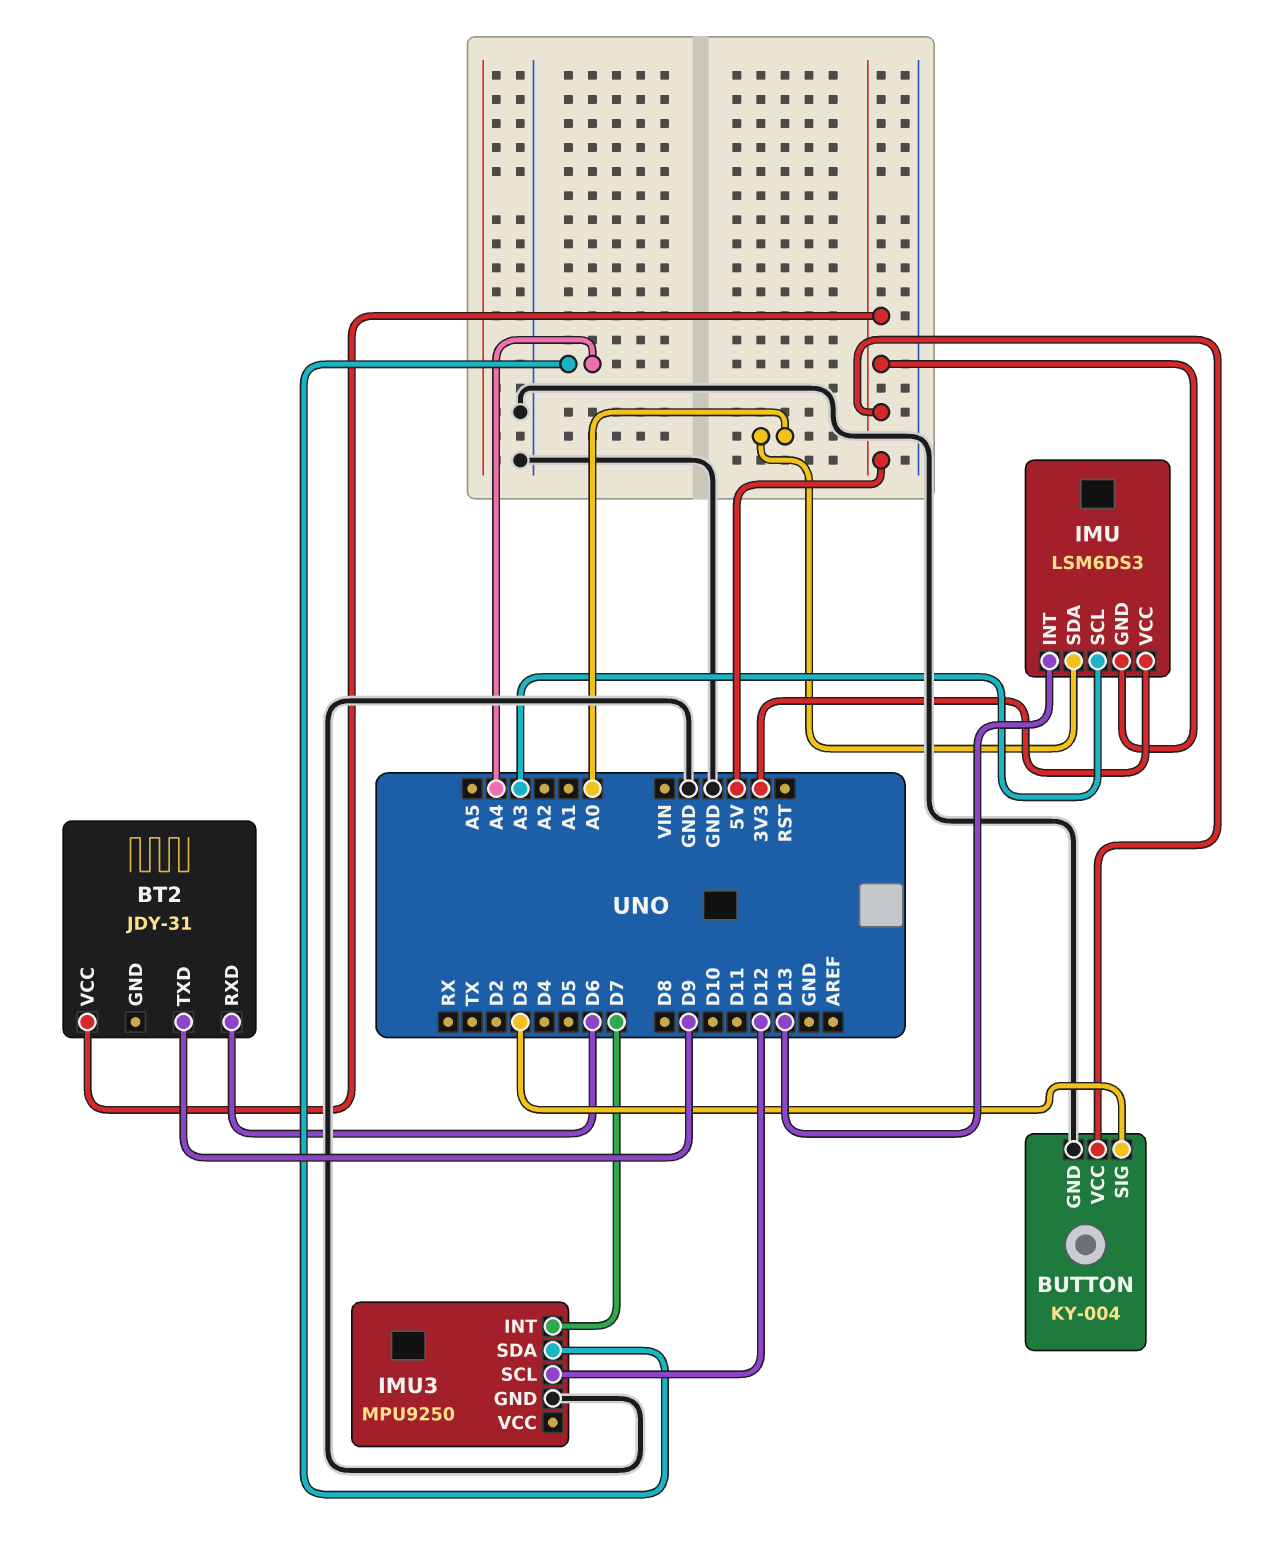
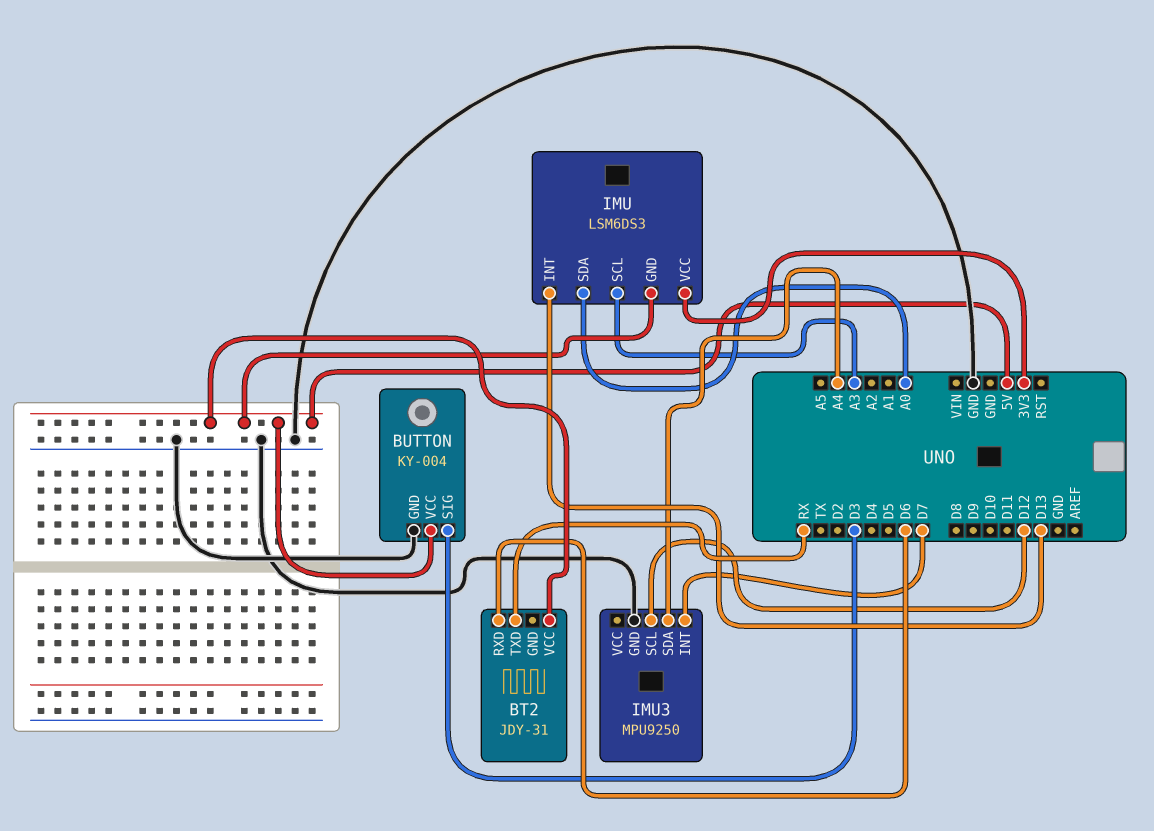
BT2 pin TXD: D9 -> RX

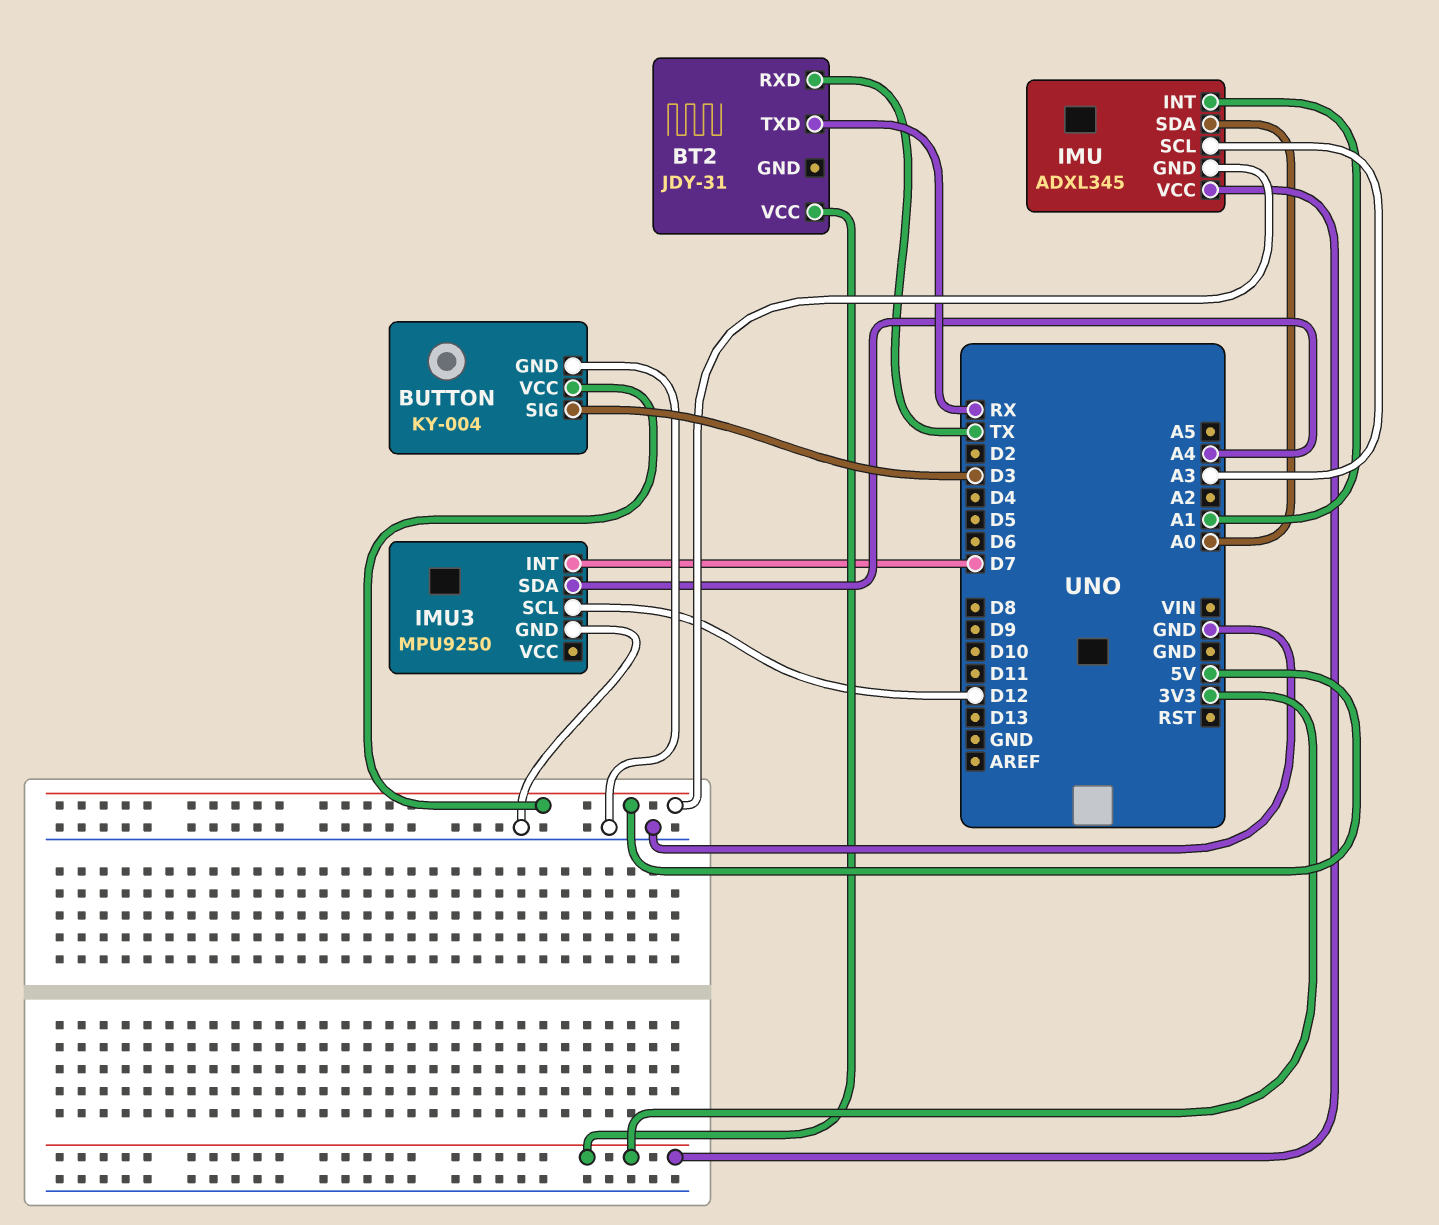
BT2 pin RXD: D6 -> TX
BT2 pin VCC: 5V -> 3V3
IMU: LSM6DS3 -> ADXL345
IMU pin INT: D13 -> A1

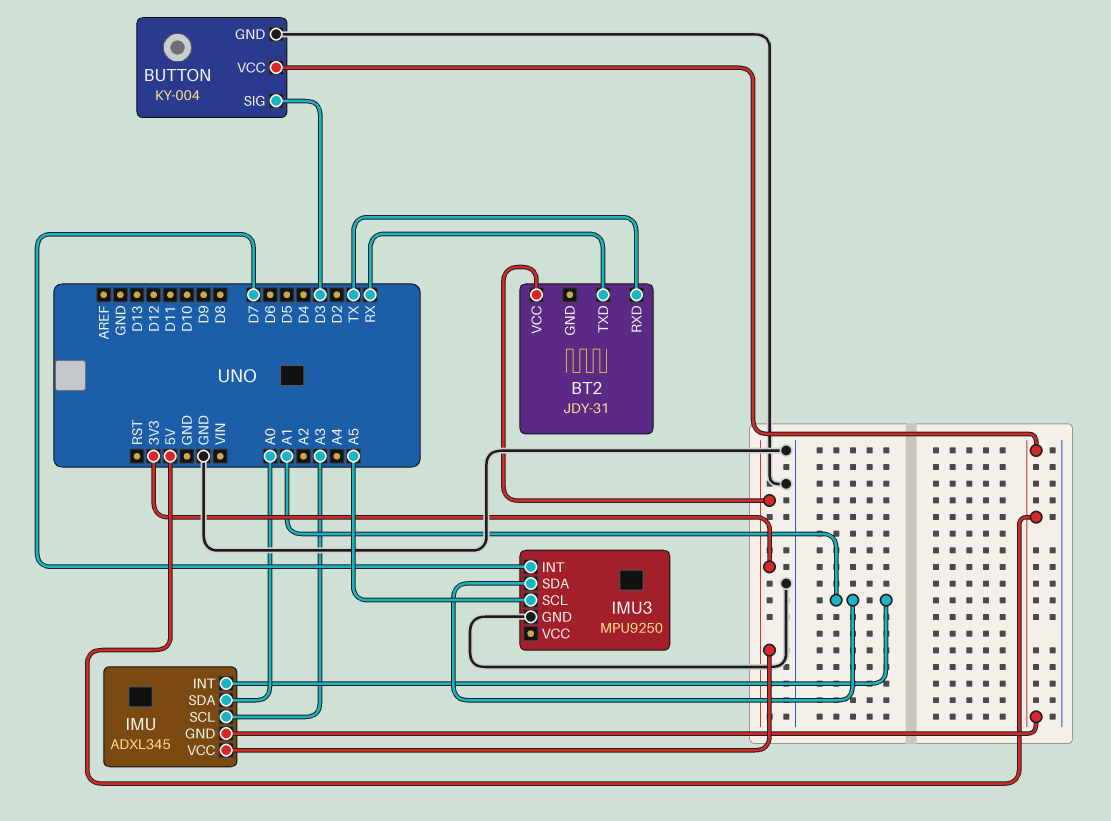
IMU3 pin SCL: D12 -> A5
IMU3 pin SDA: A4 -> A1

